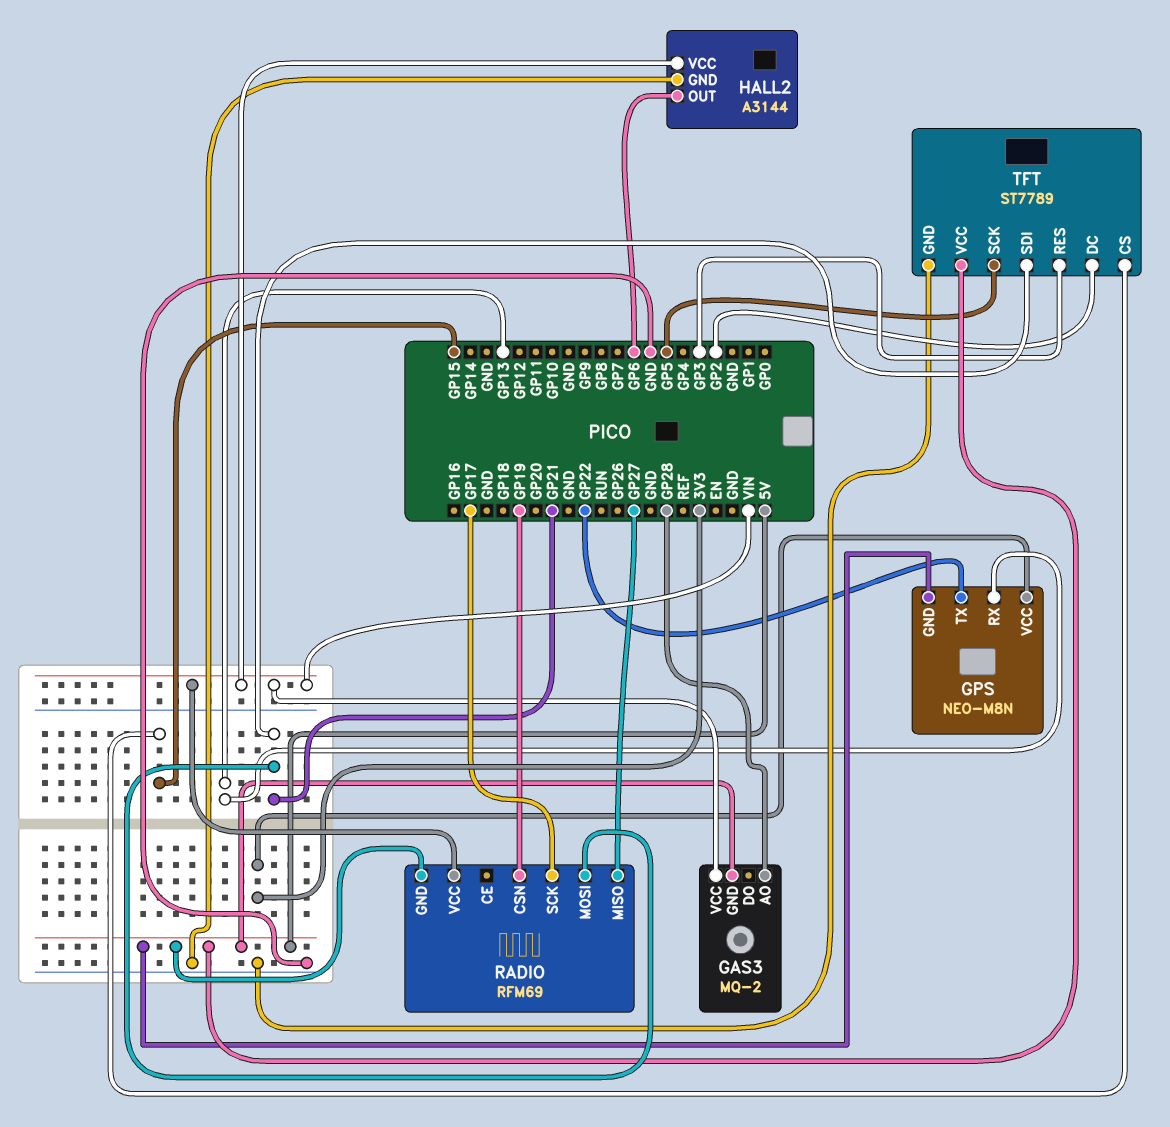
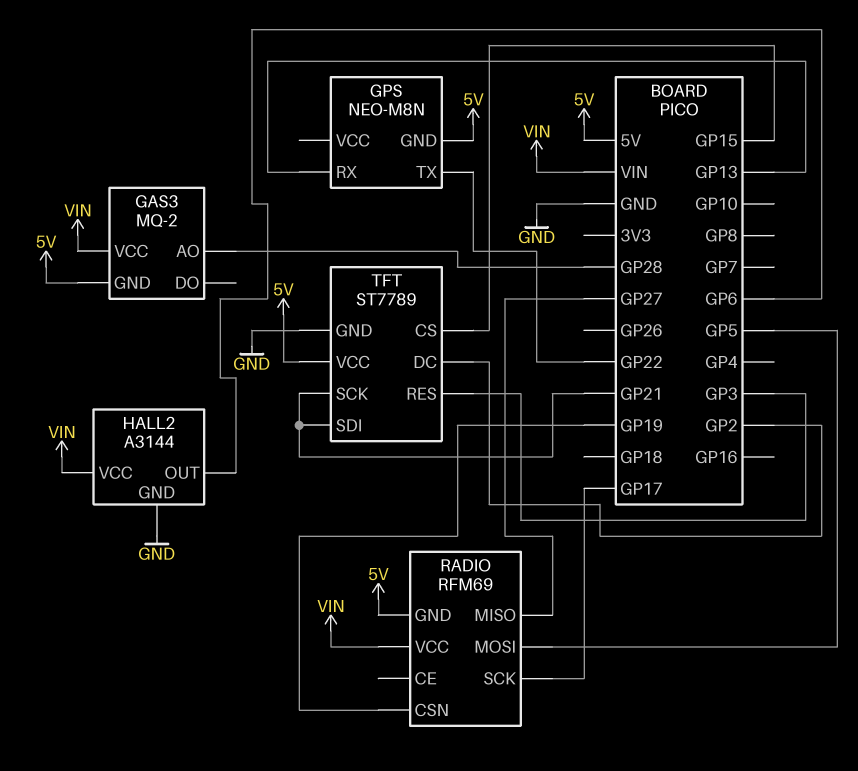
GPS pin VCC: 3V3 -> none
RADIO pin MOSI: GP21 -> GP5
TFT pin SCK: GP5 -> GP21

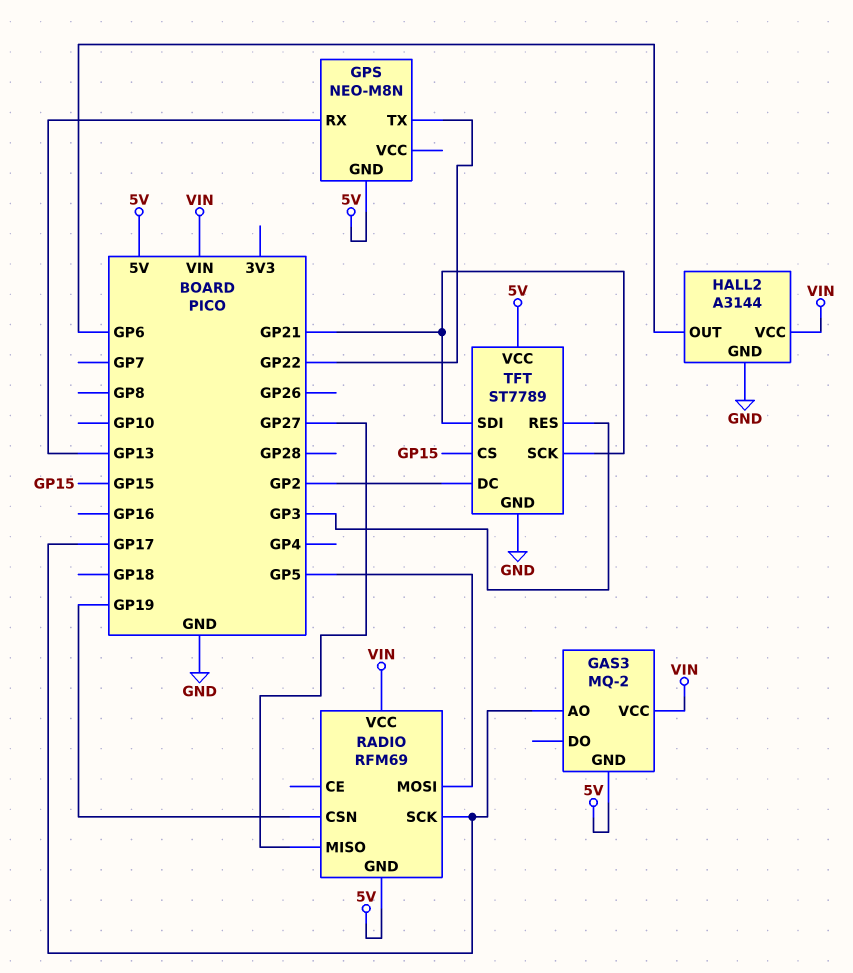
GAS3 pin AO: GP28 -> GP17

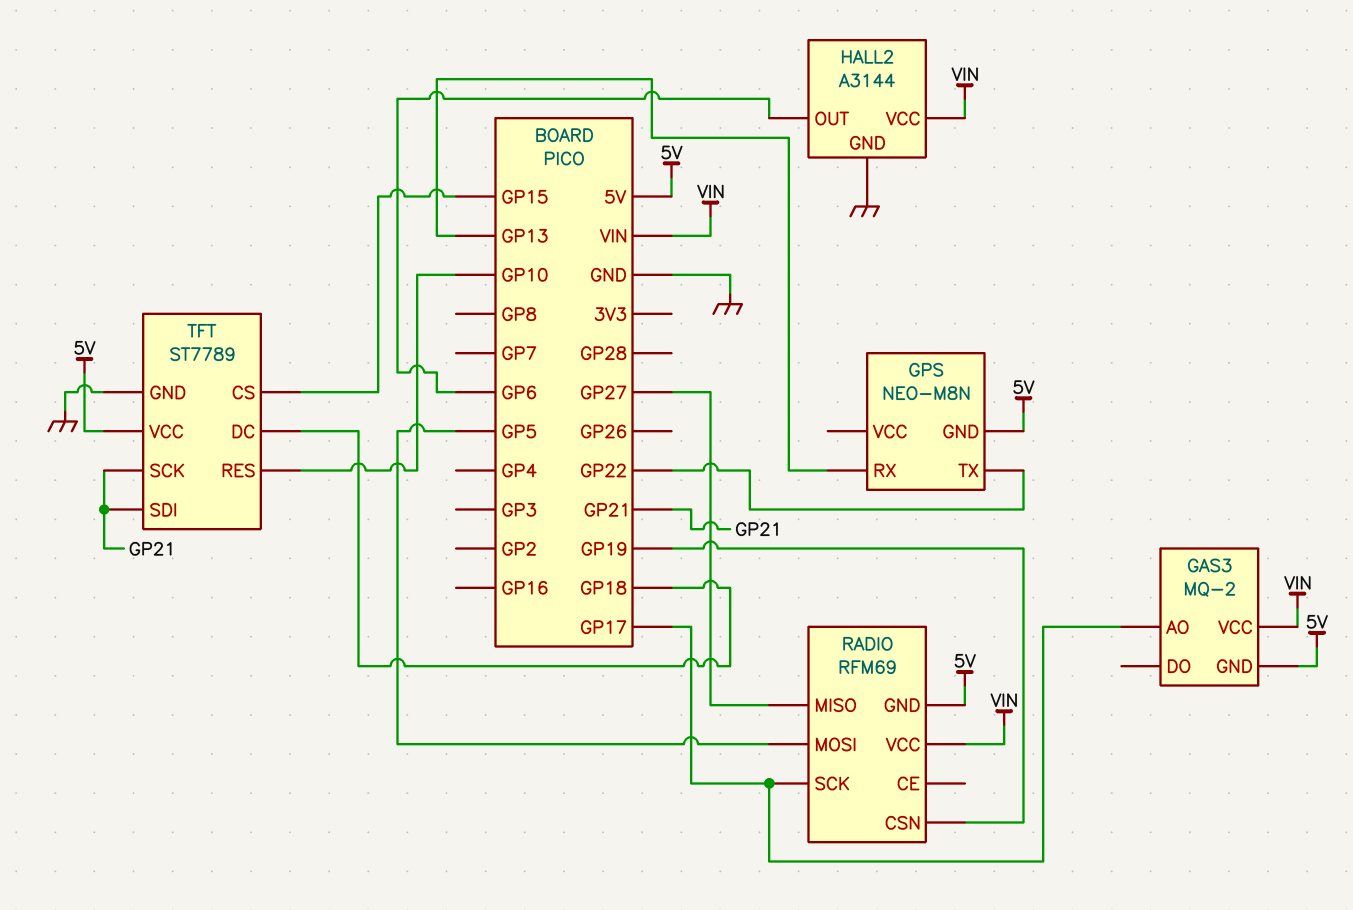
TFT pin DC: GP2 -> GP18
TFT pin RES: GP3 -> GP10

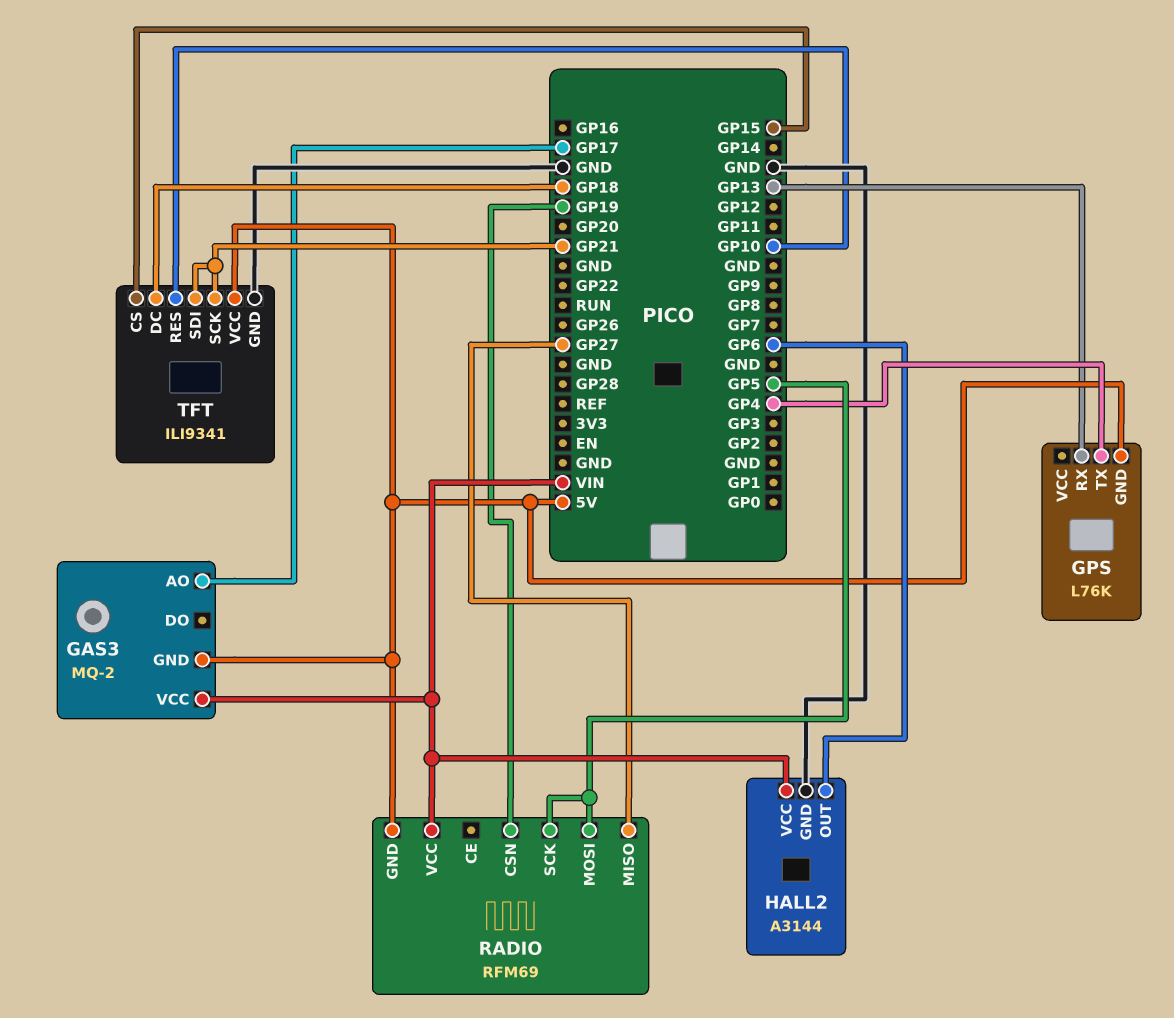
GPS: NEO-M8N -> L76K
GPS pin TX: GP22 -> GP4
RADIO pin SCK: GP17 -> GP5
TFT: ST7789 -> ILI9341

